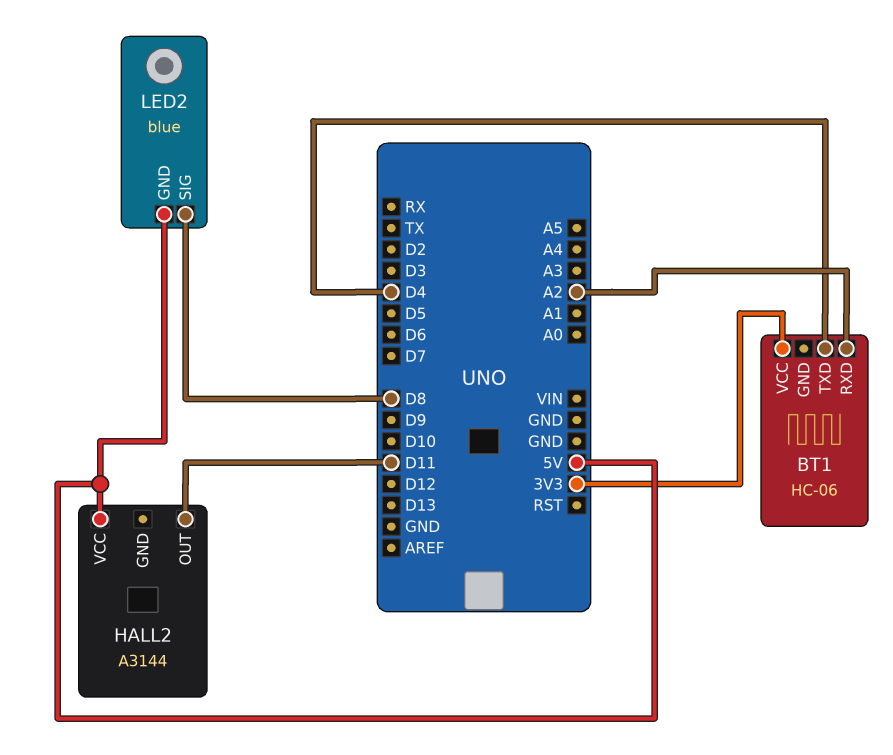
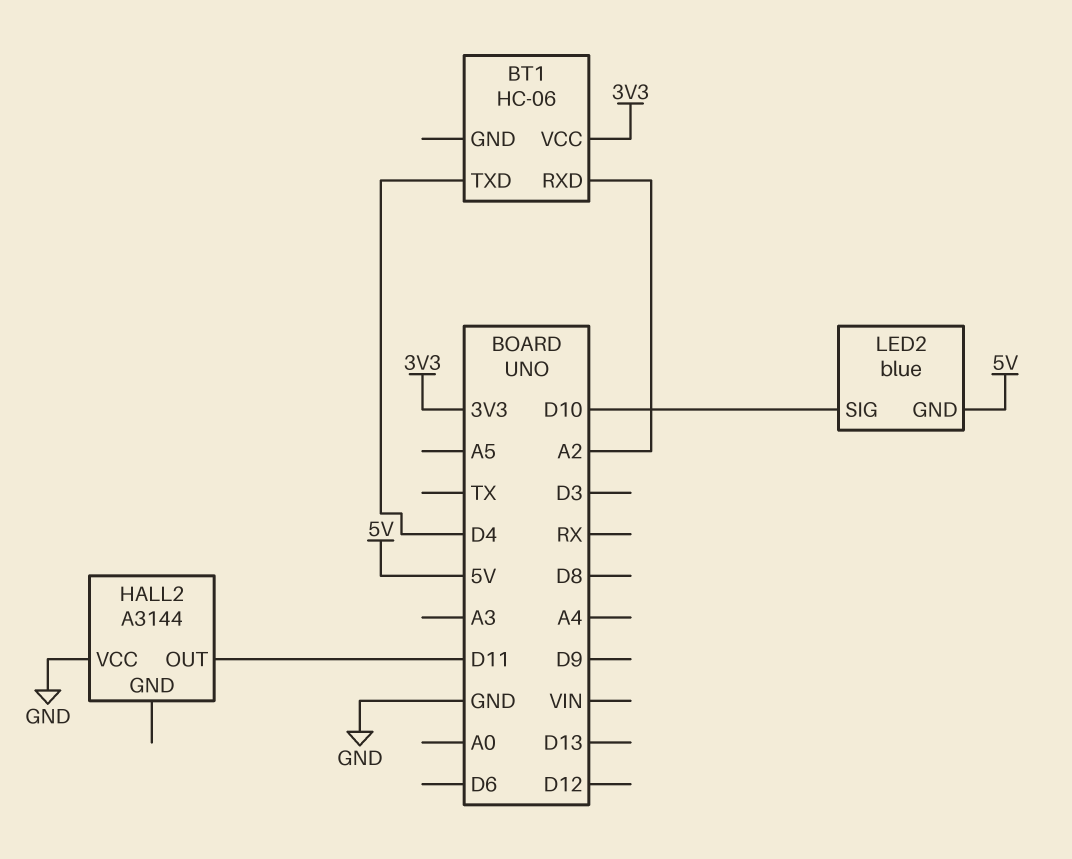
HALL2 pin VCC: 5V -> GND
LED2 pin SIG: D8 -> D10

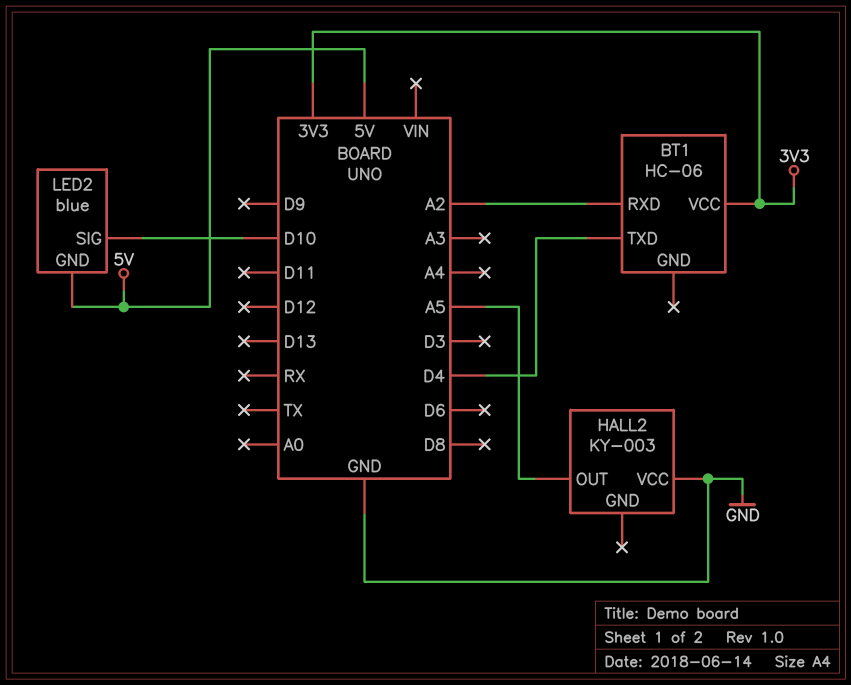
HALL2: A3144 -> KY-003
HALL2 pin OUT: D11 -> A5

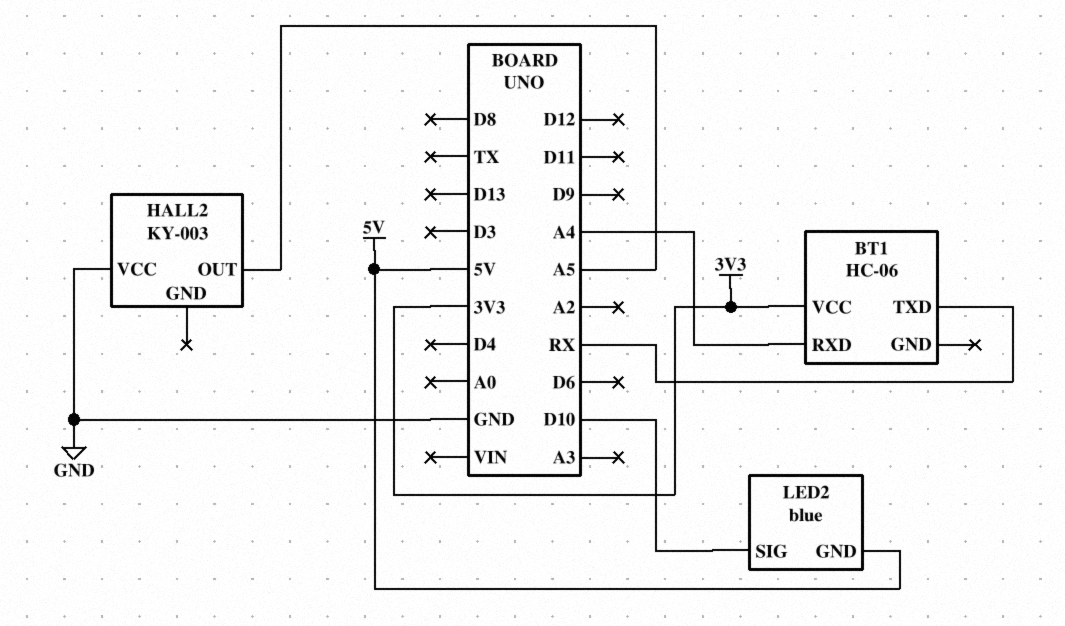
BT1 pin RXD: A2 -> A4
BT1 pin TXD: D4 -> RX

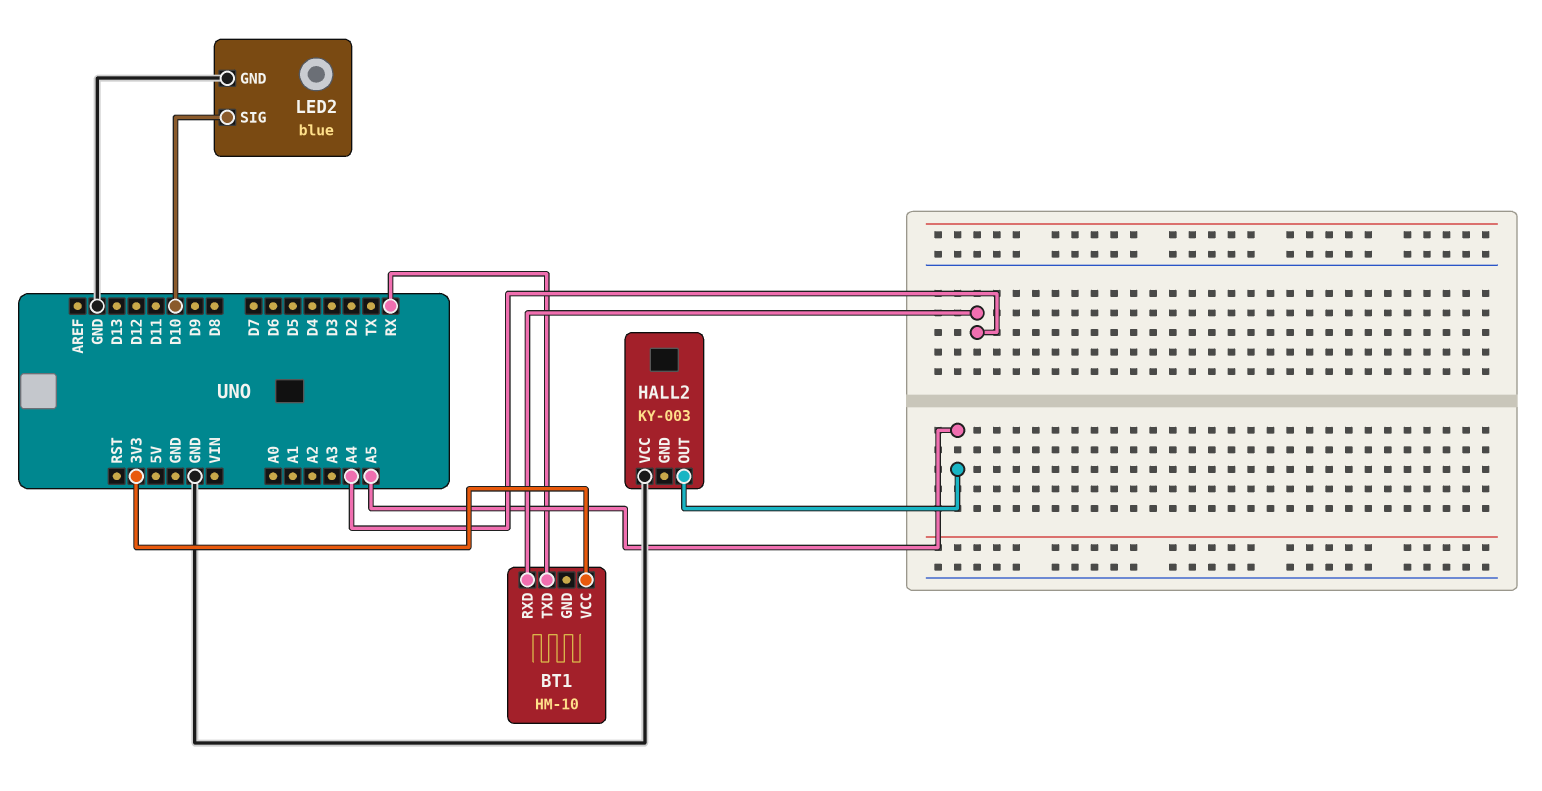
BT1: HC-06 -> HM-10
LED2 pin GND: 5V -> GND

